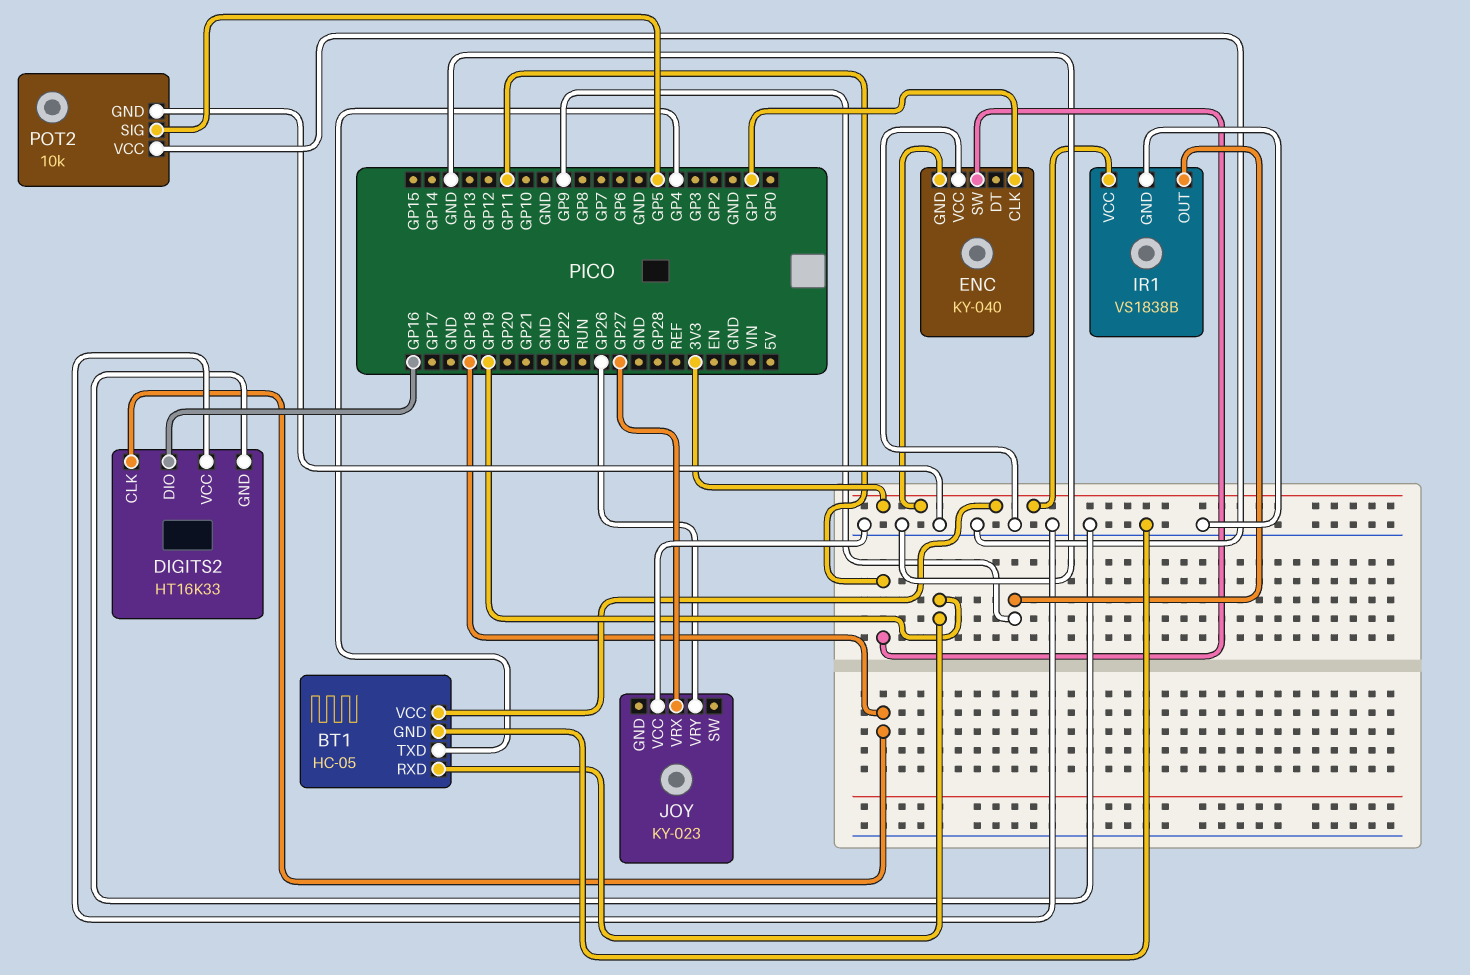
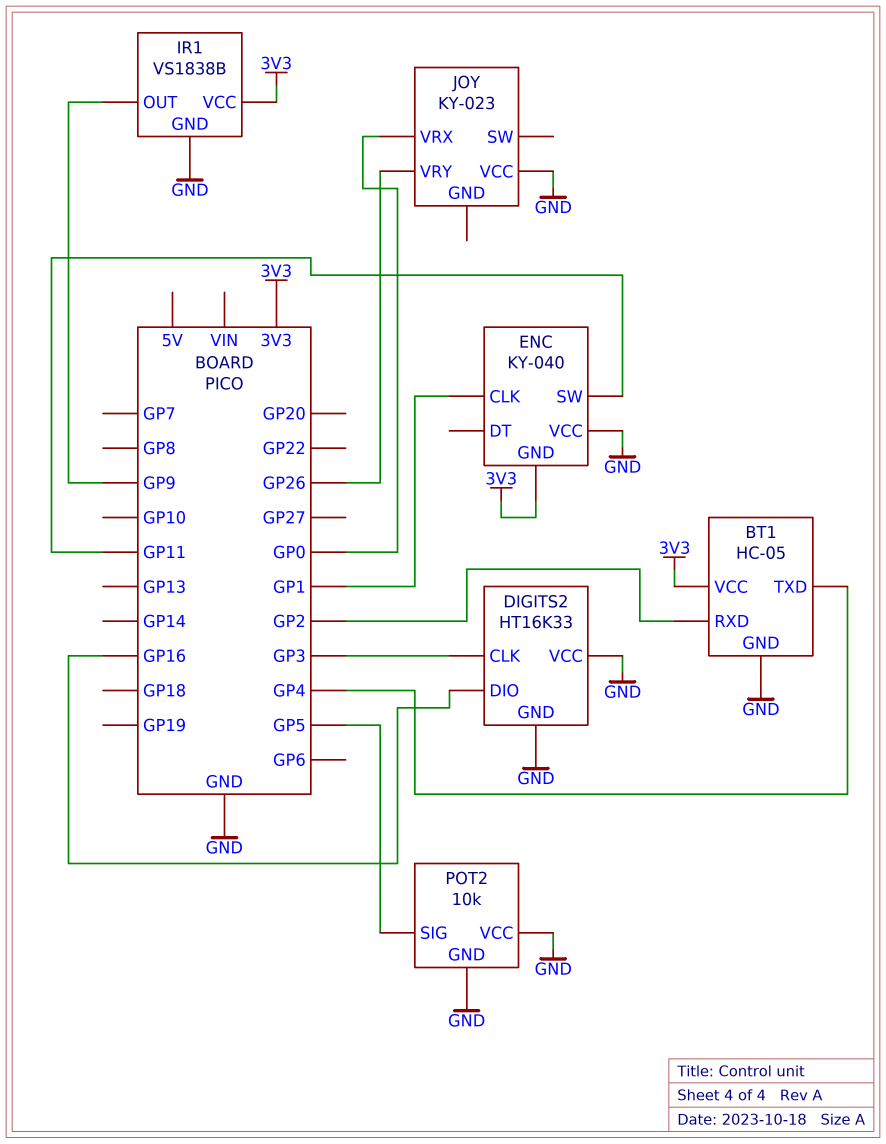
BT1 pin RXD: GP19 -> GP2
DIGITS2 pin CLK: GP18 -> GP3
JOY pin VRX: GP27 -> GP0

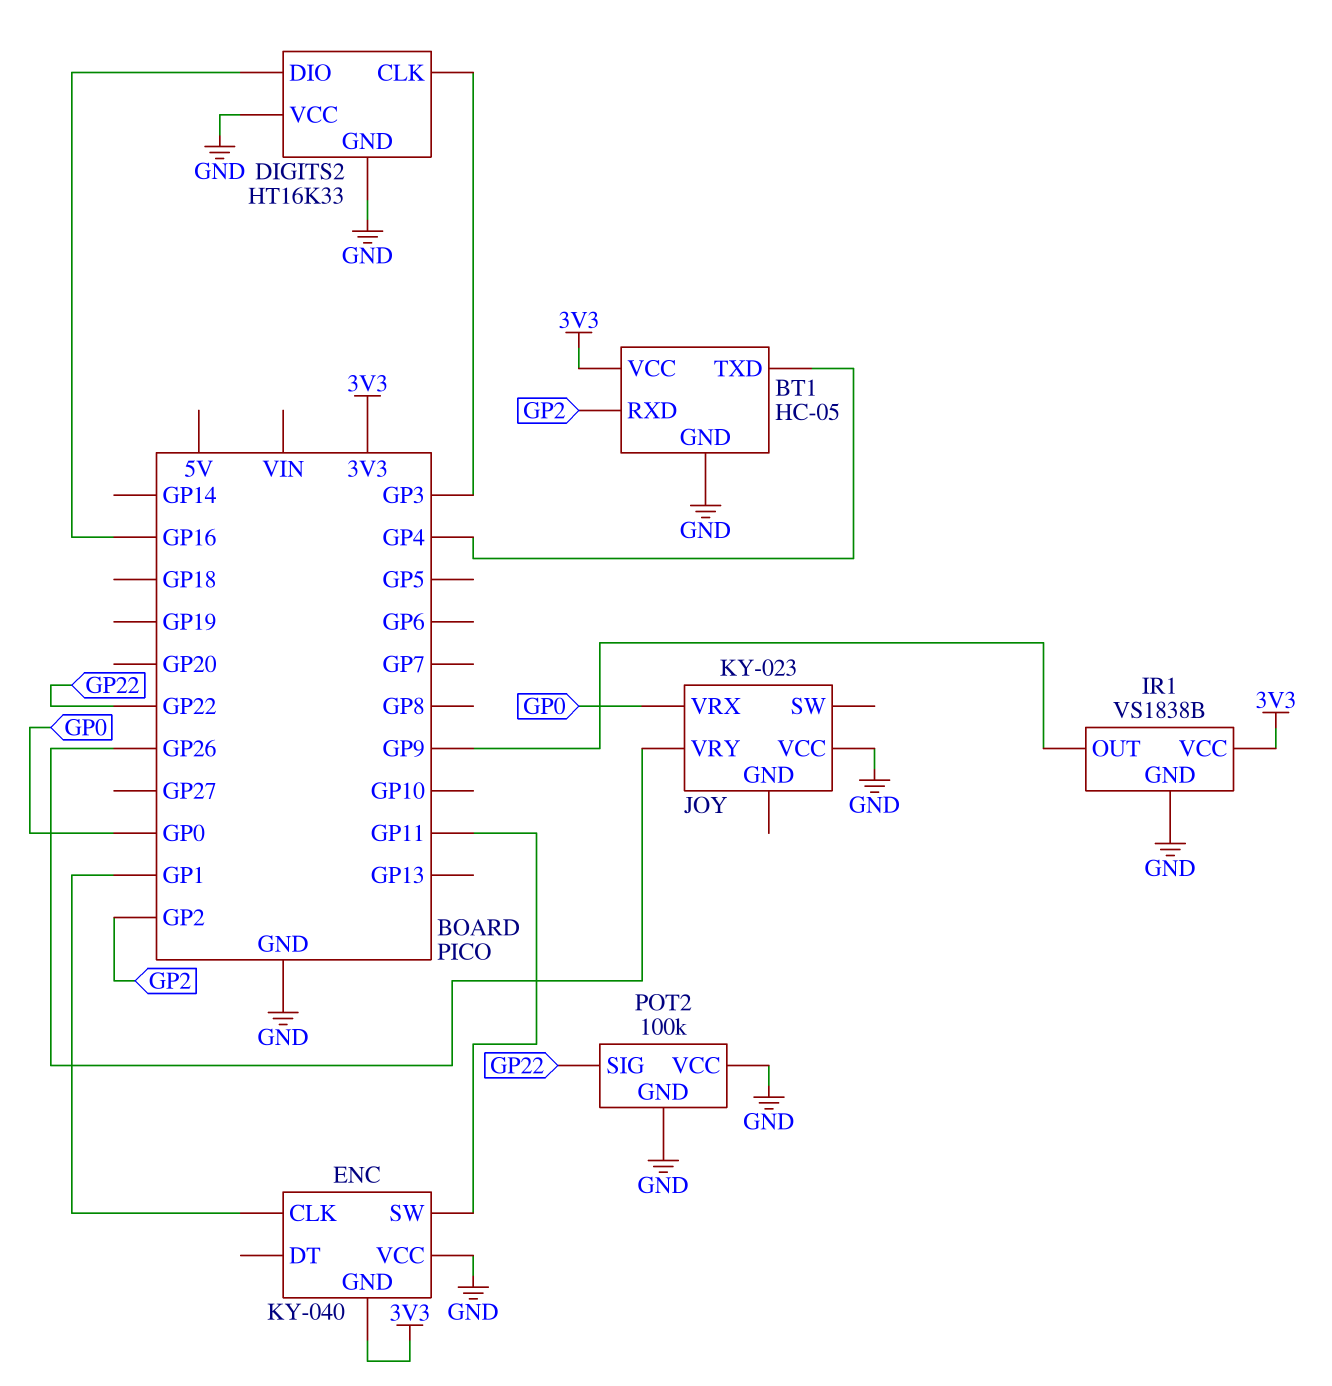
POT2: 10k -> 100k
POT2 pin SIG: GP5 -> GP22

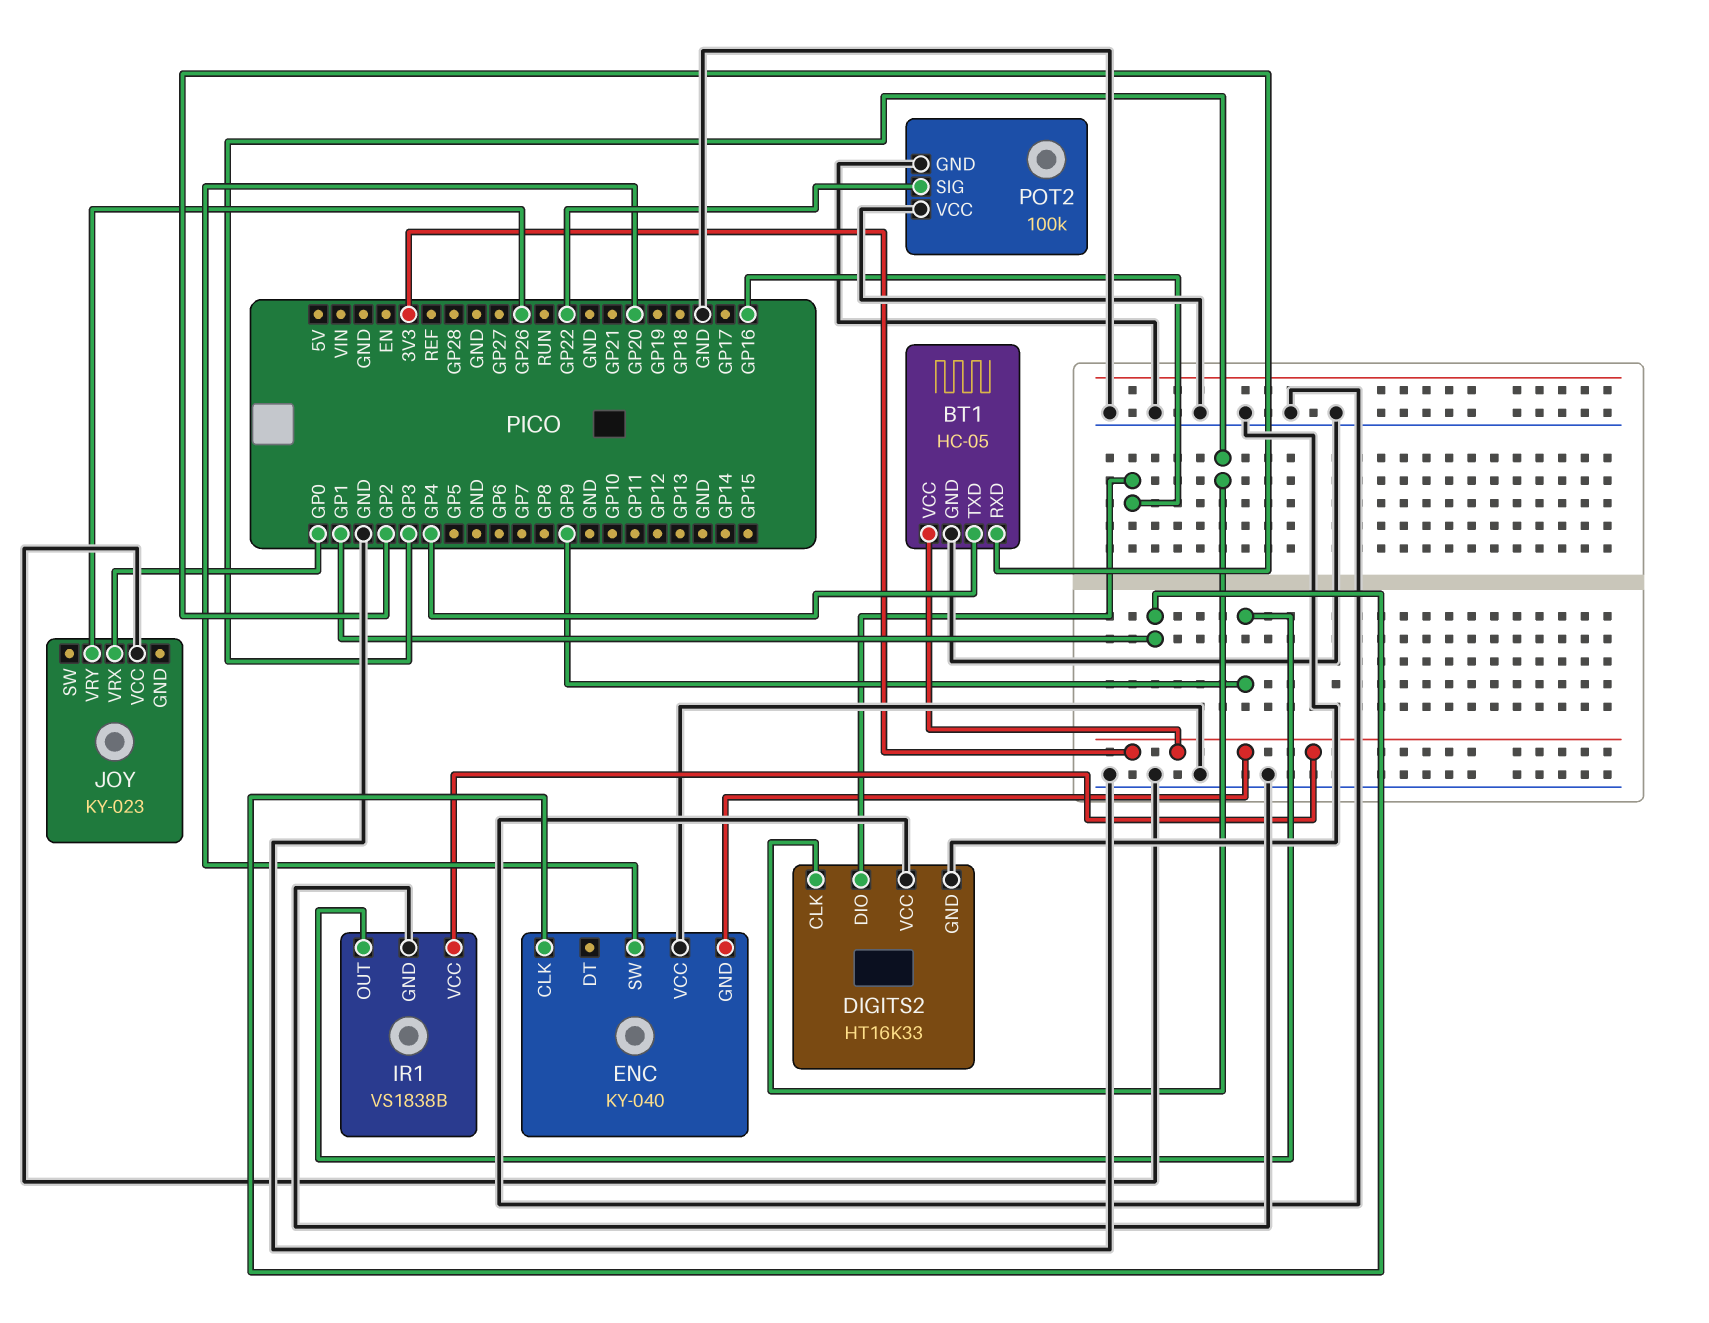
ENC pin SW: GP11 -> GP20

